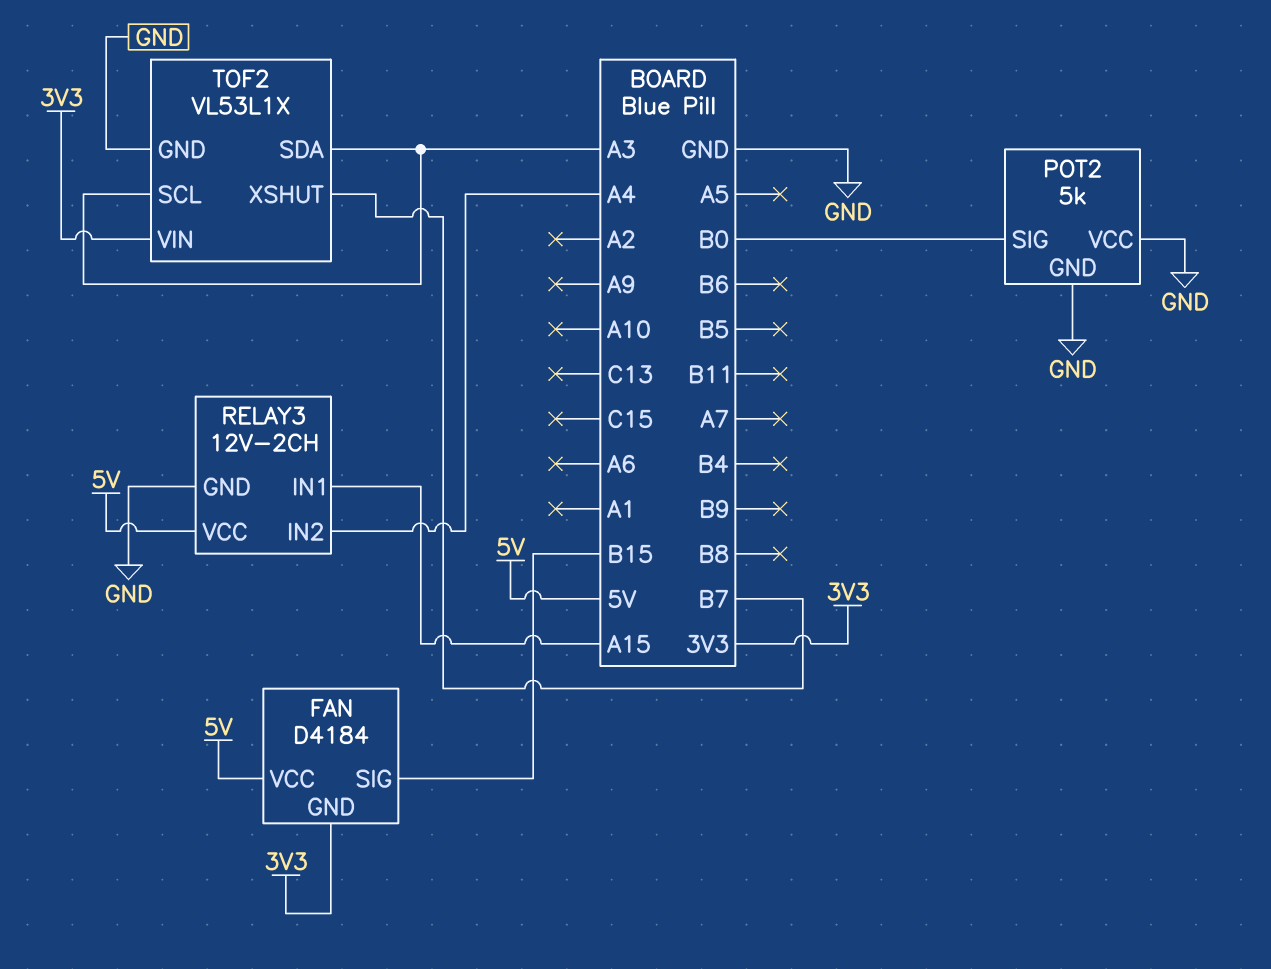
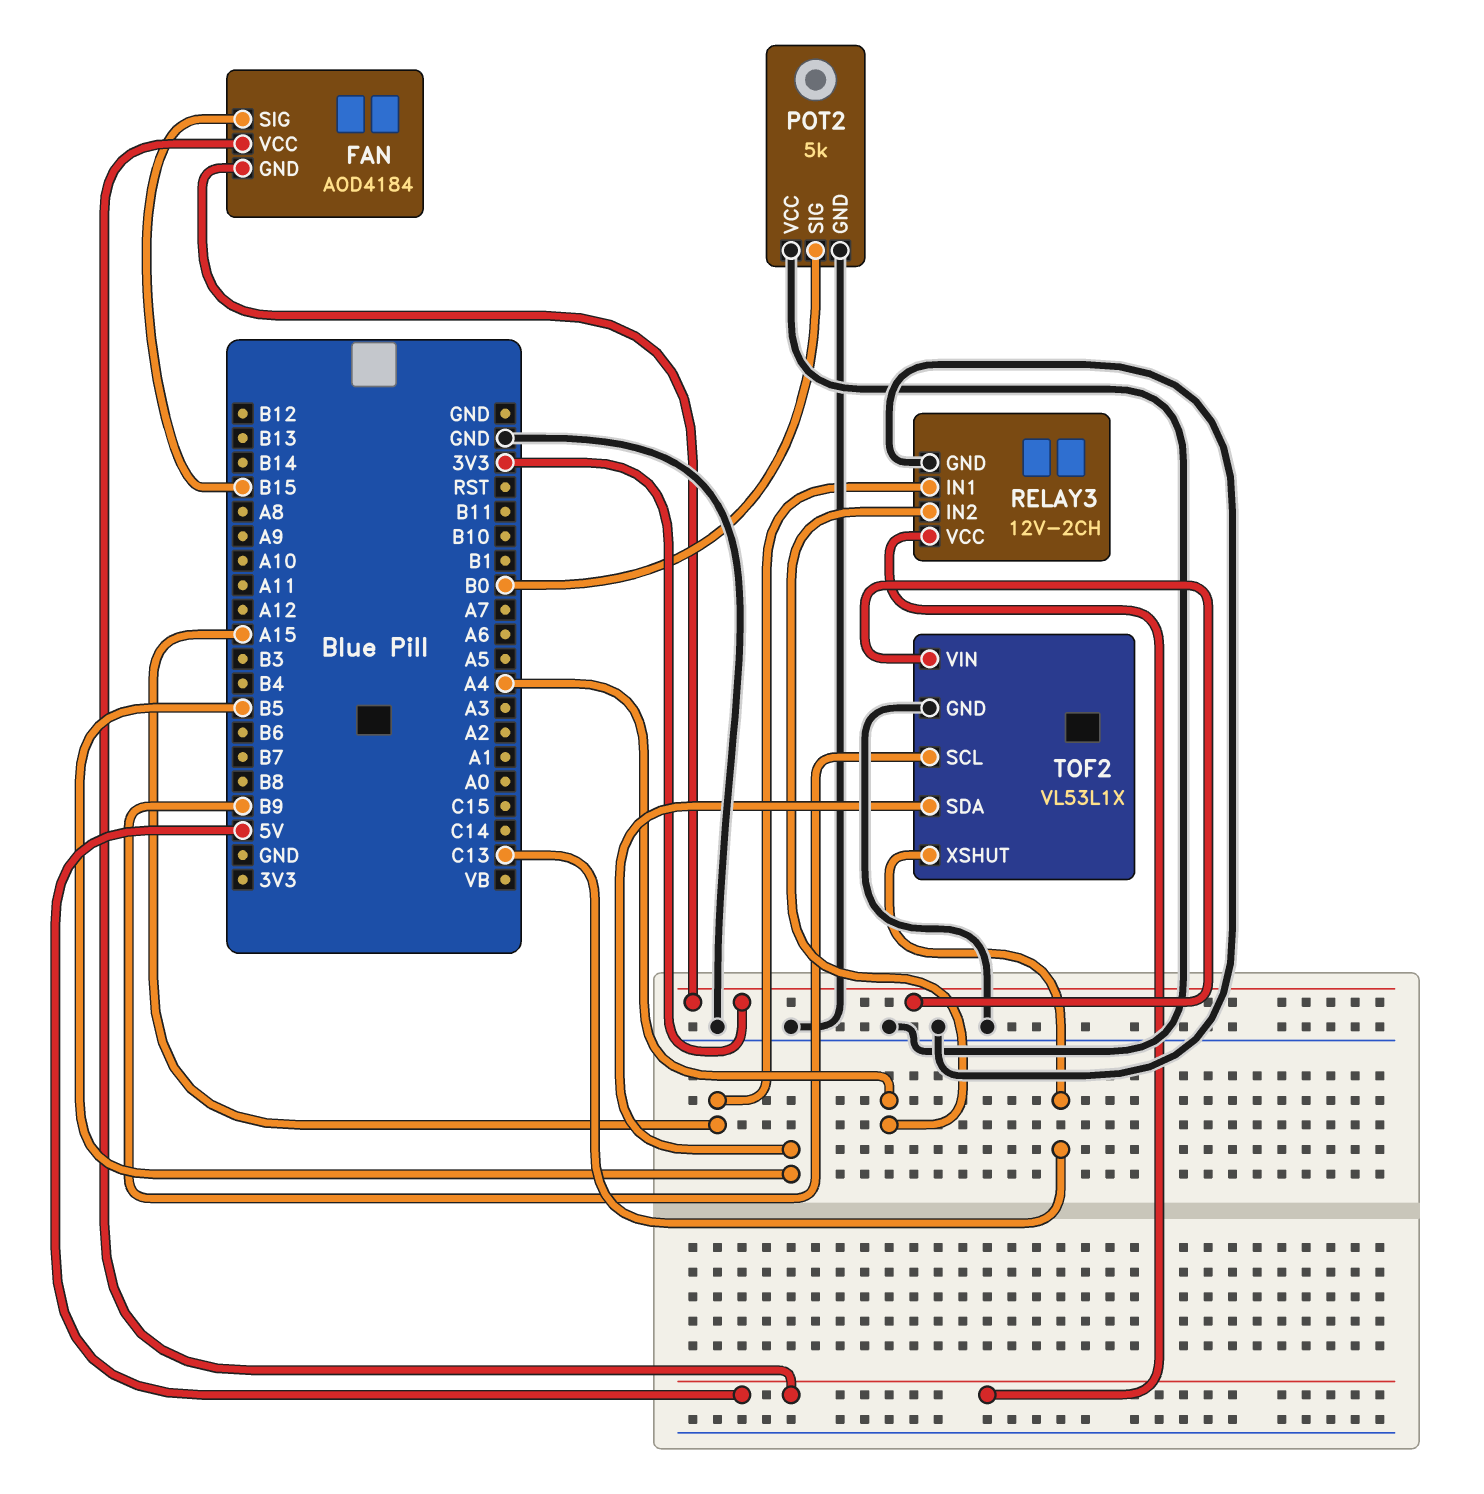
FAN: D4184 -> AOD4184
TOF2 pin SCL: A3 -> B9
TOF2 pin SDA: A3 -> B5
TOF2 pin XSHUT: B7 -> C13

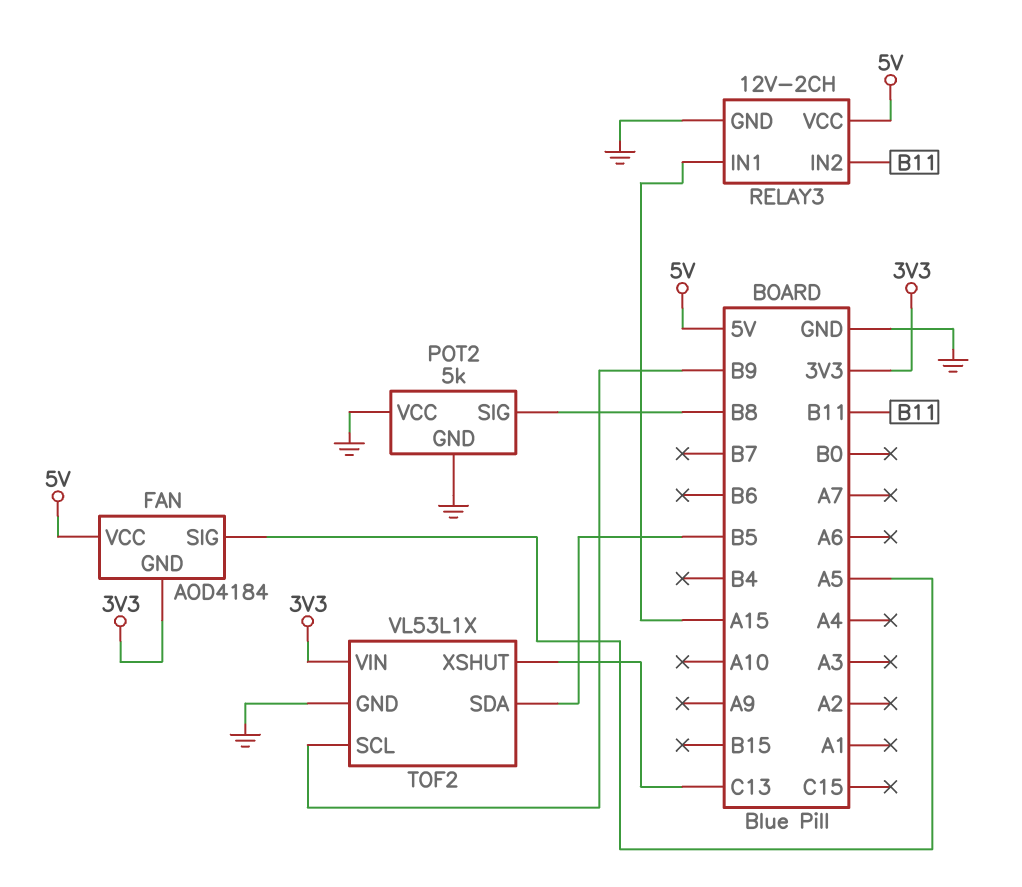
FAN pin SIG: B15 -> A5
POT2 pin SIG: B0 -> B8
RELAY3 pin IN2: A4 -> B11

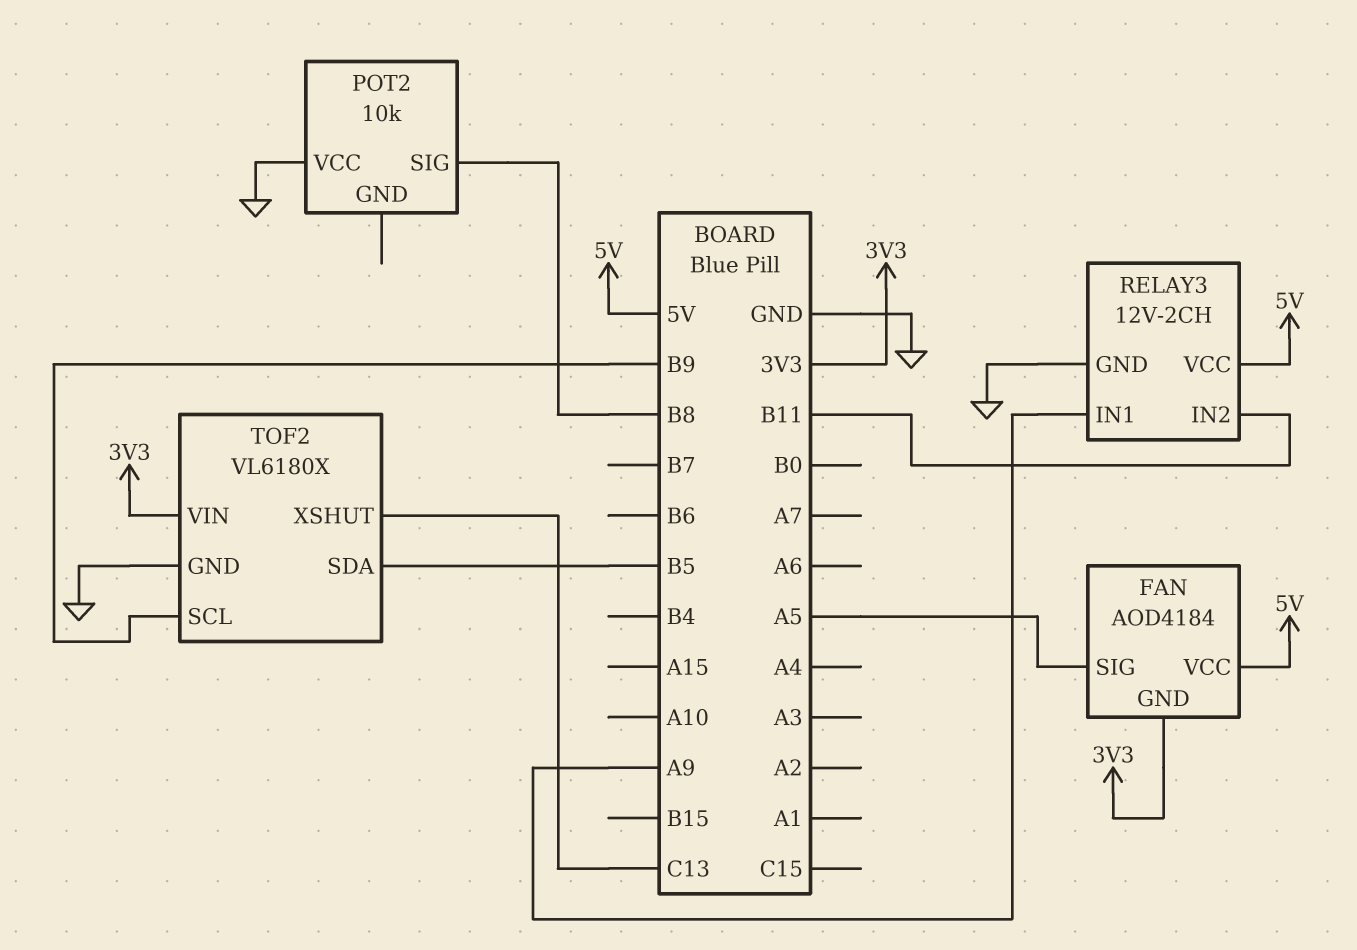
POT2: 5k -> 10k
POT2 pin GND: GND -> none
RELAY3 pin IN1: A15 -> A9
TOF2: VL53L1X -> VL6180X

